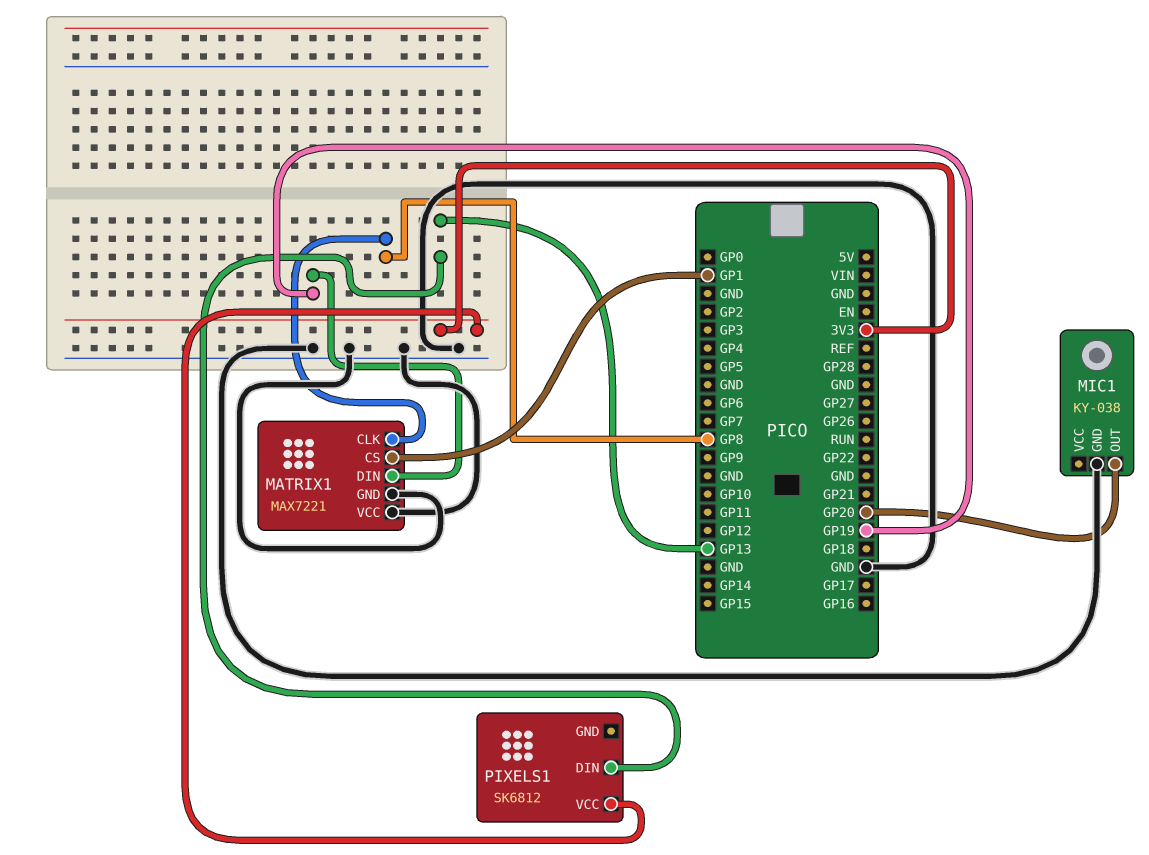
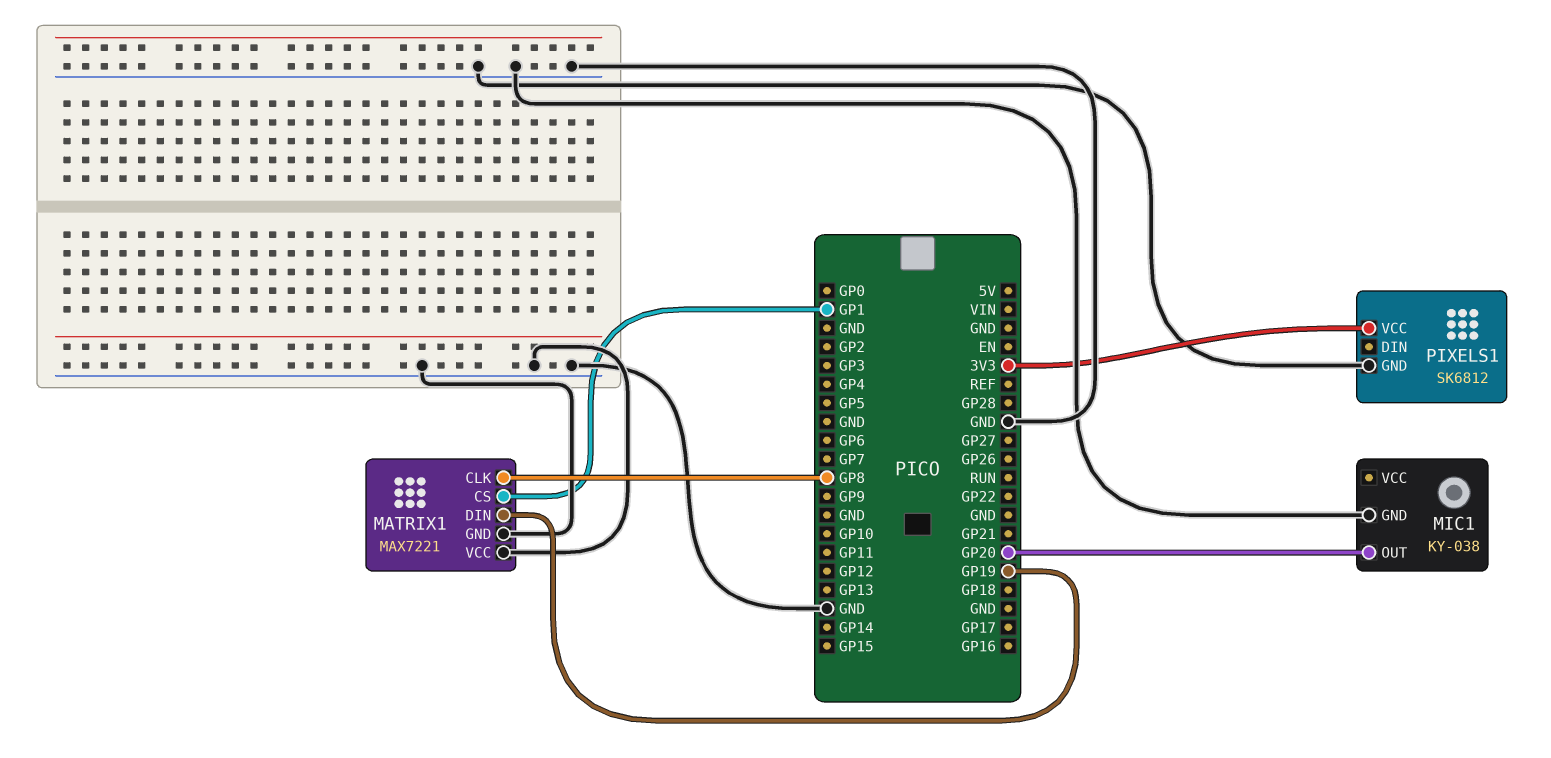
PIXELS1 pin DIN: GP13 -> none
PIXELS1 pin GND: none -> GND

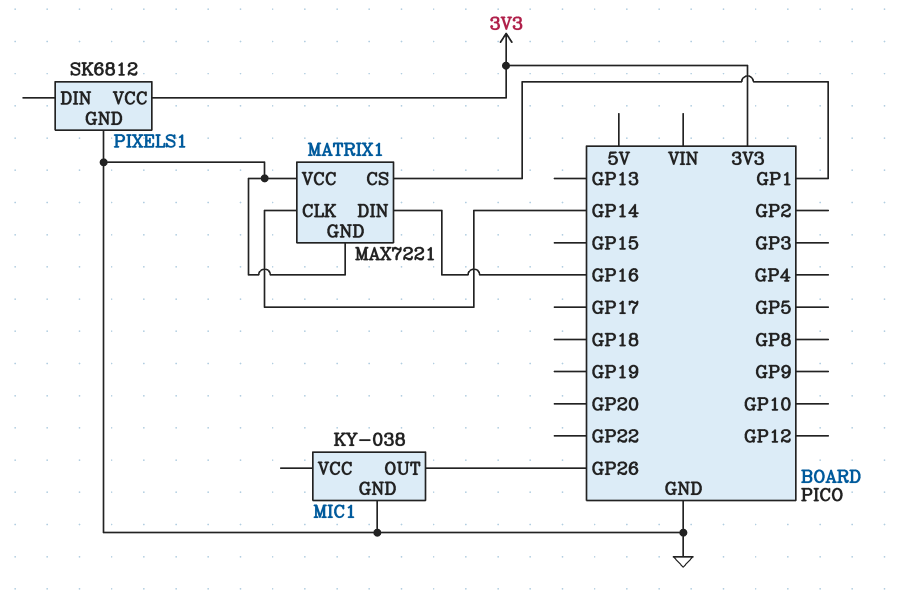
MATRIX1 pin CLK: GP8 -> GP14
MATRIX1 pin DIN: GP19 -> GP16
MIC1 pin OUT: GP20 -> GP26

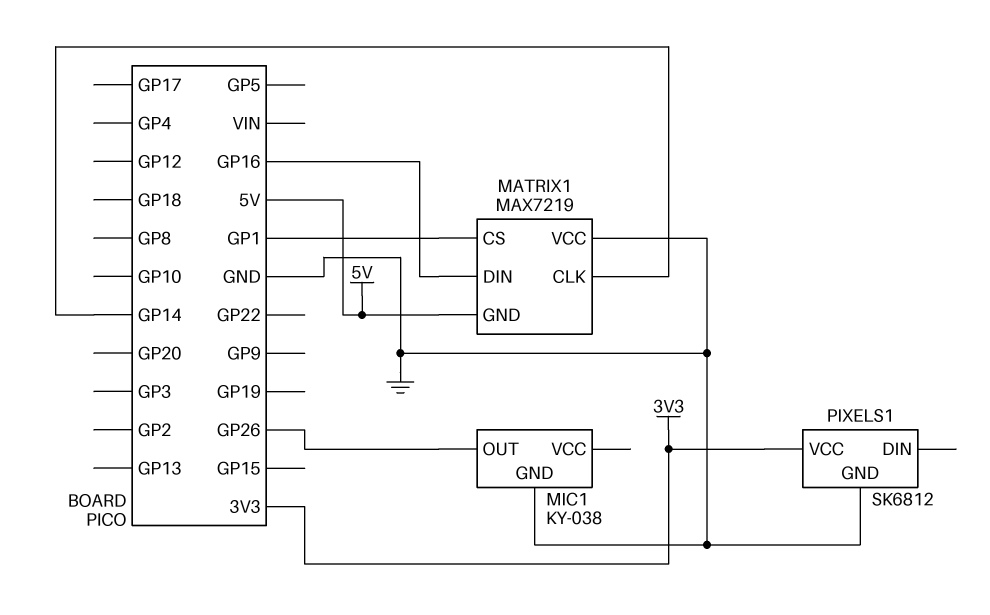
MATRIX1: MAX7221 -> MAX7219
MATRIX1 pin GND: GND -> 5V

